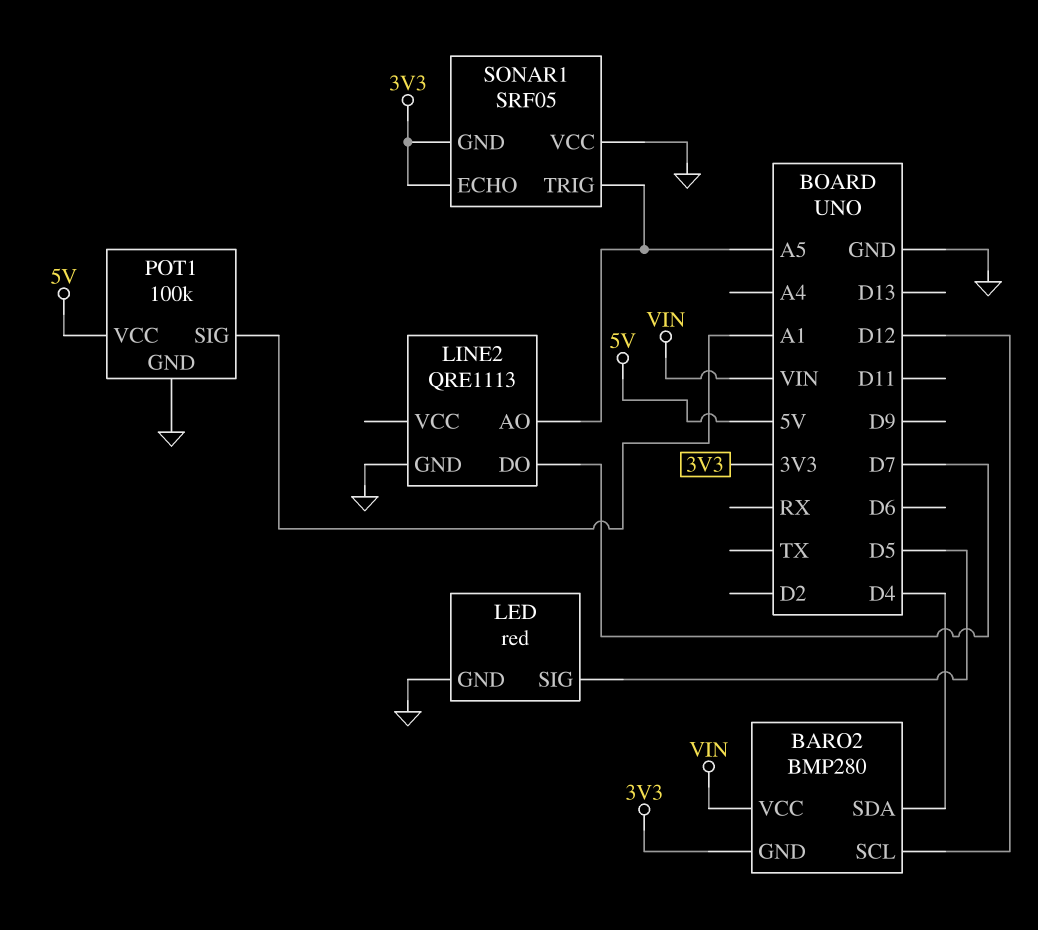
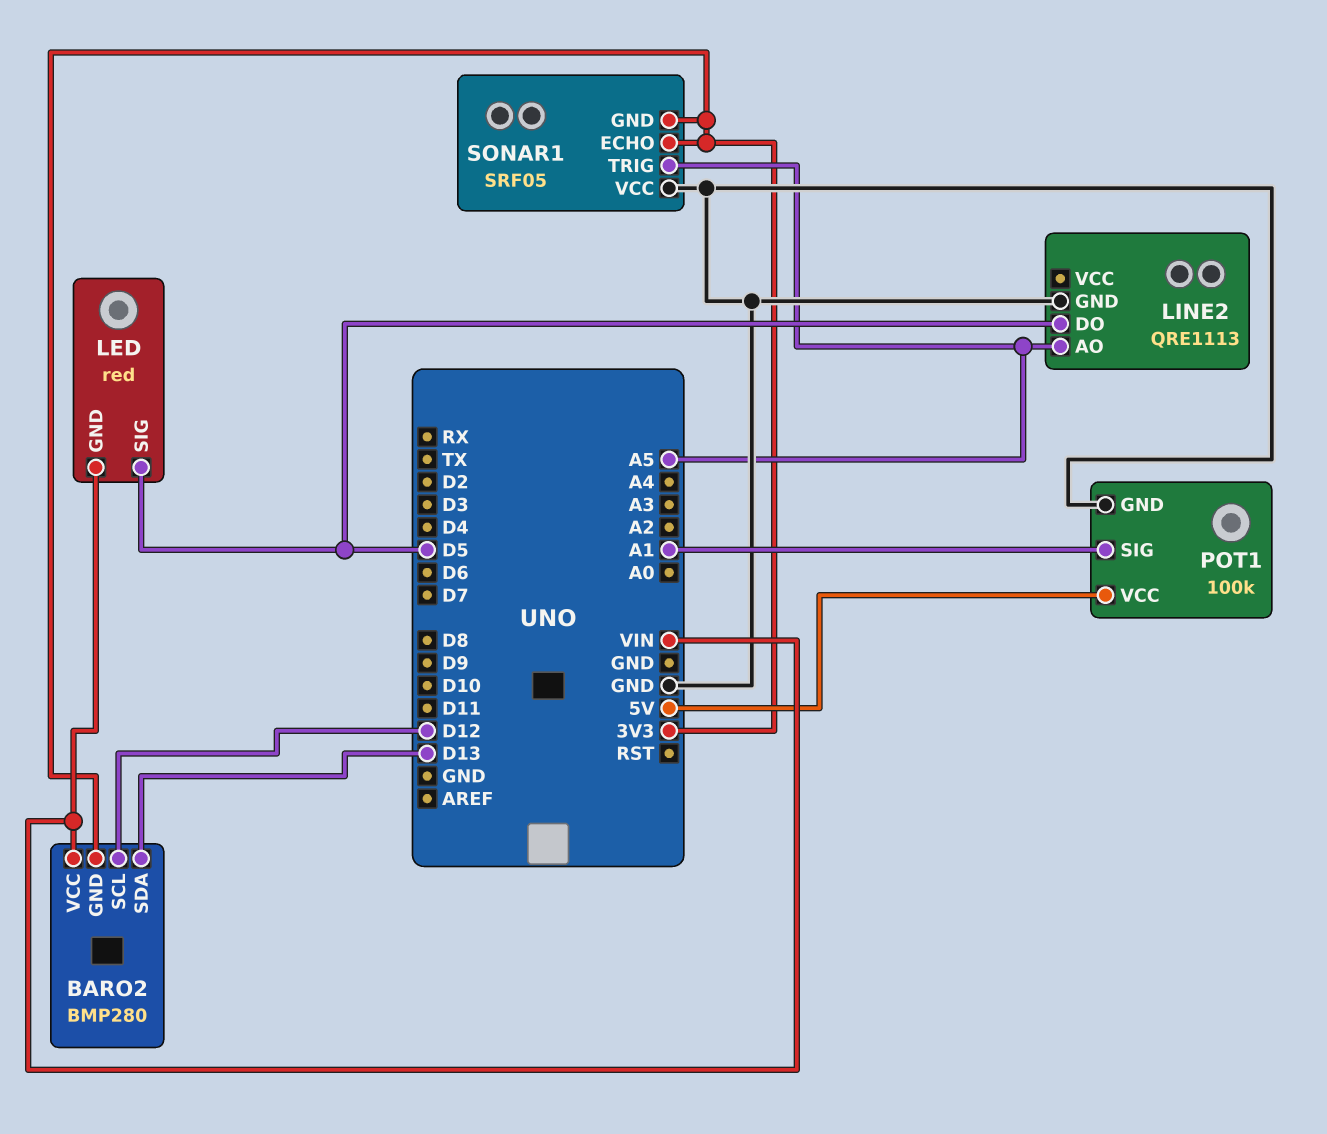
BARO2 pin SDA: D4 -> D13
LED pin GND: GND -> VIN
LINE2 pin DO: D7 -> D5

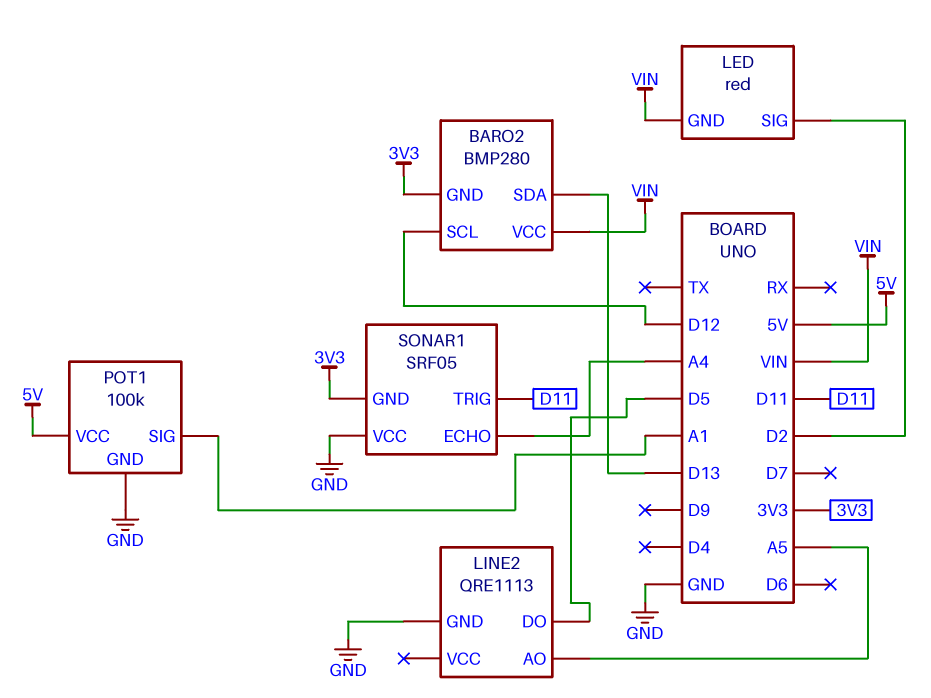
LED pin SIG: D5 -> D2
SONAR1 pin ECHO: 3V3 -> A4
SONAR1 pin TRIG: A5 -> D11

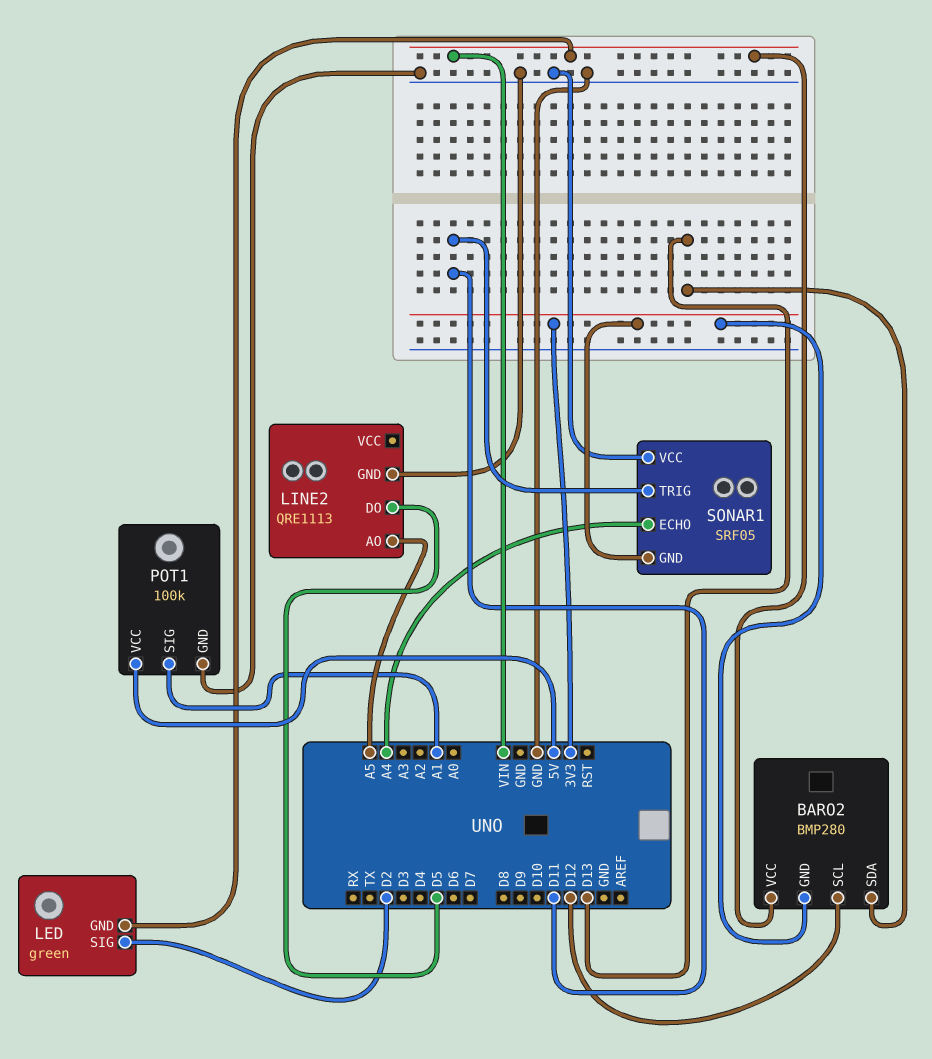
LED: red -> green

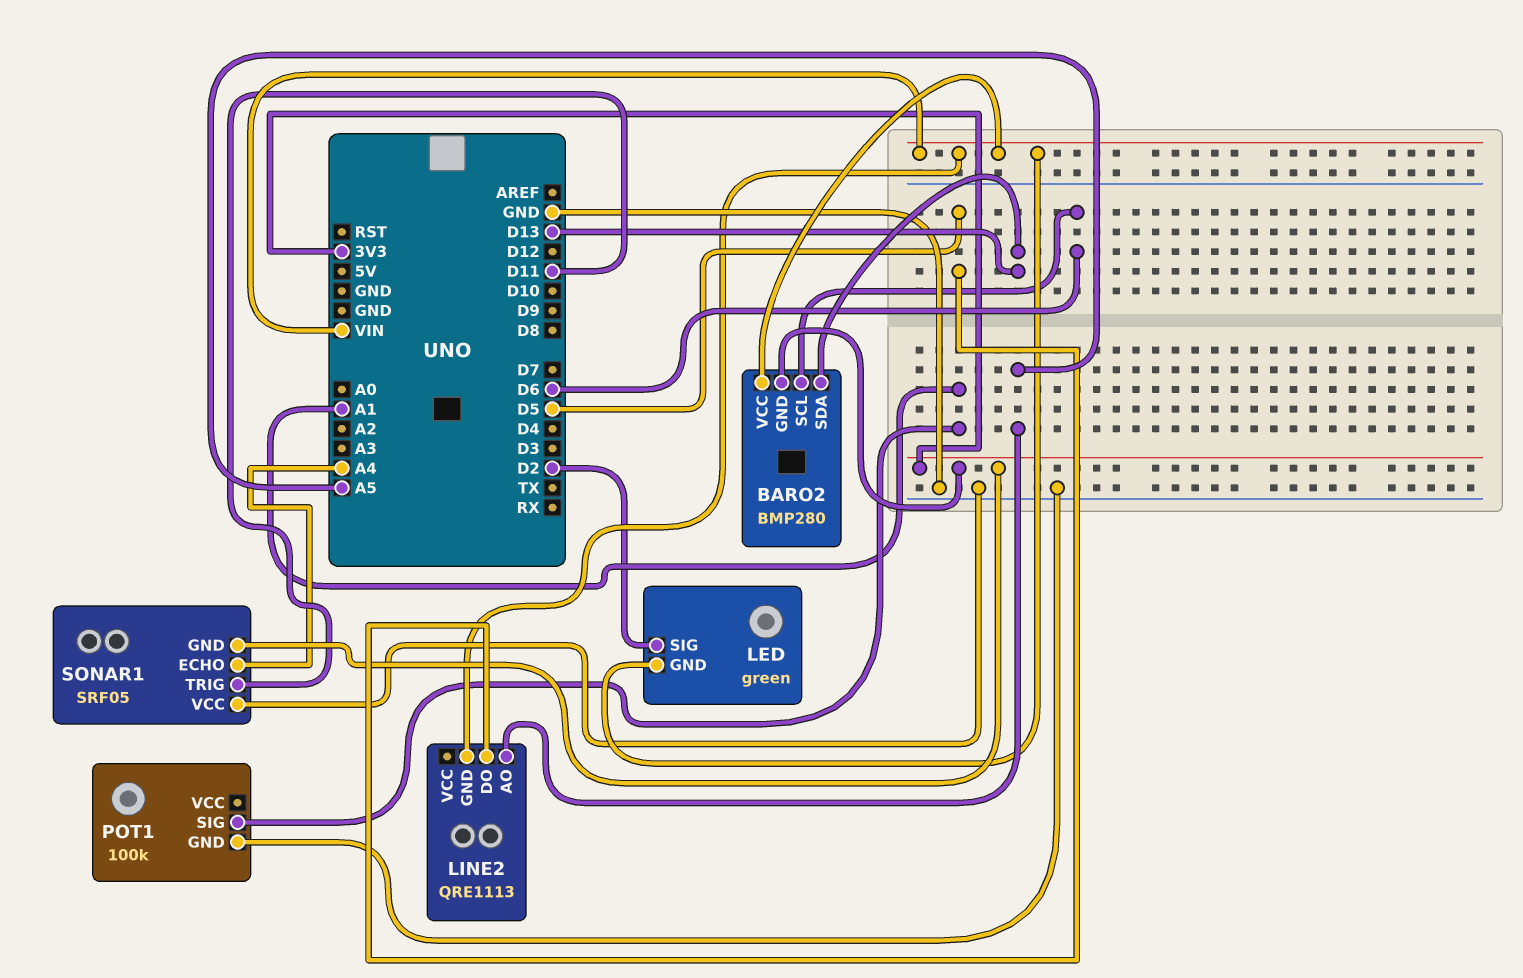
BARO2 pin SCL: D12 -> D6
LINE2 pin GND: GND -> VIN
POT1 pin VCC: 5V -> none

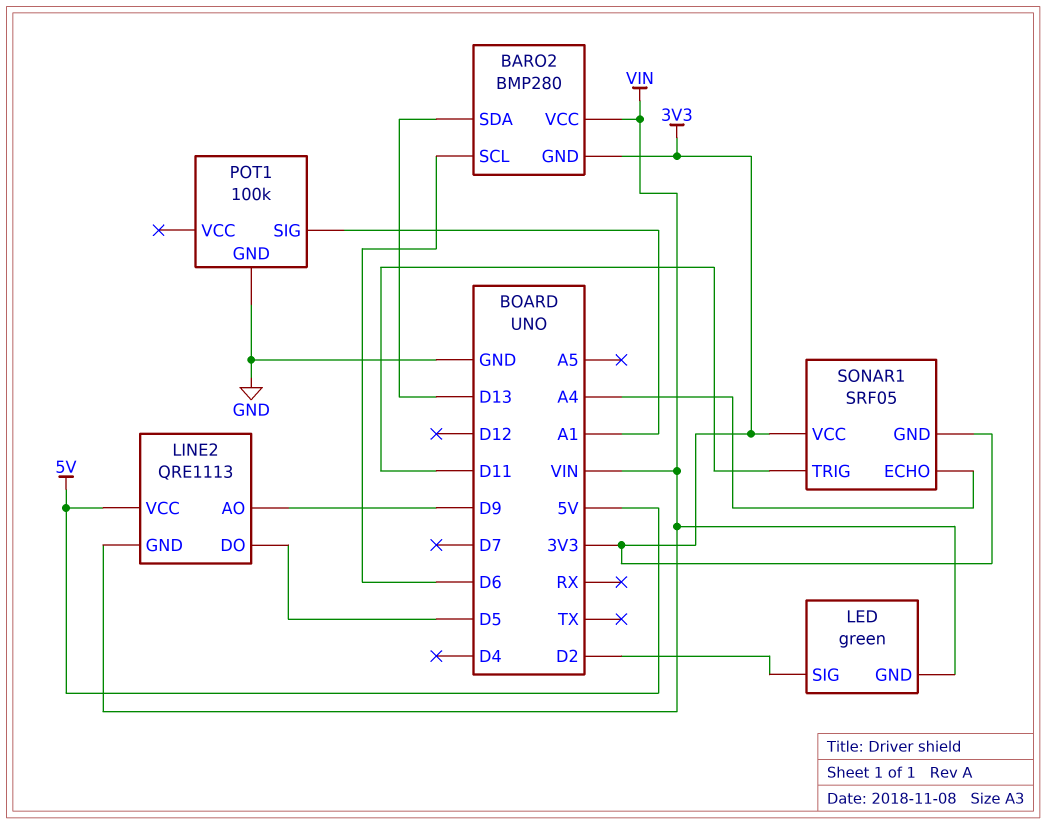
LINE2 pin AO: A5 -> D9
LINE2 pin VCC: none -> 5V
SONAR1 pin VCC: GND -> 3V3

